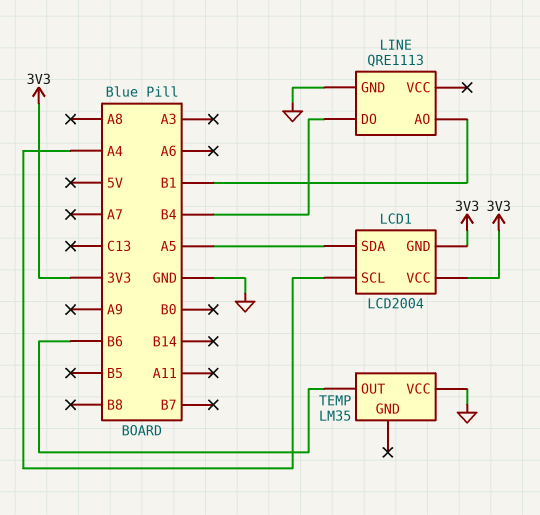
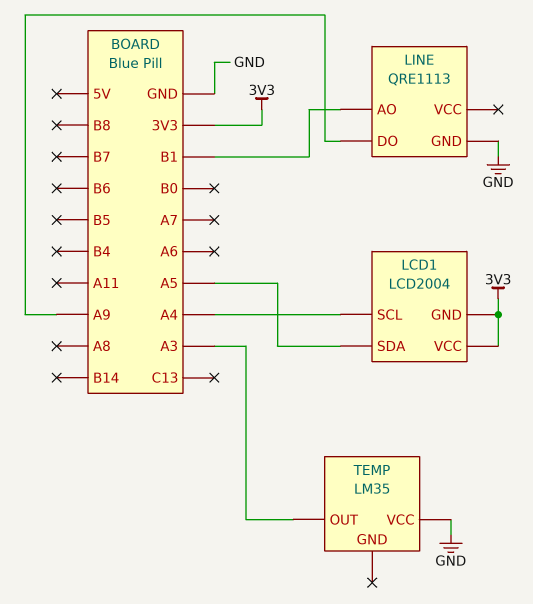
LINE pin DO: B4 -> A9
TEMP pin OUT: B6 -> A3

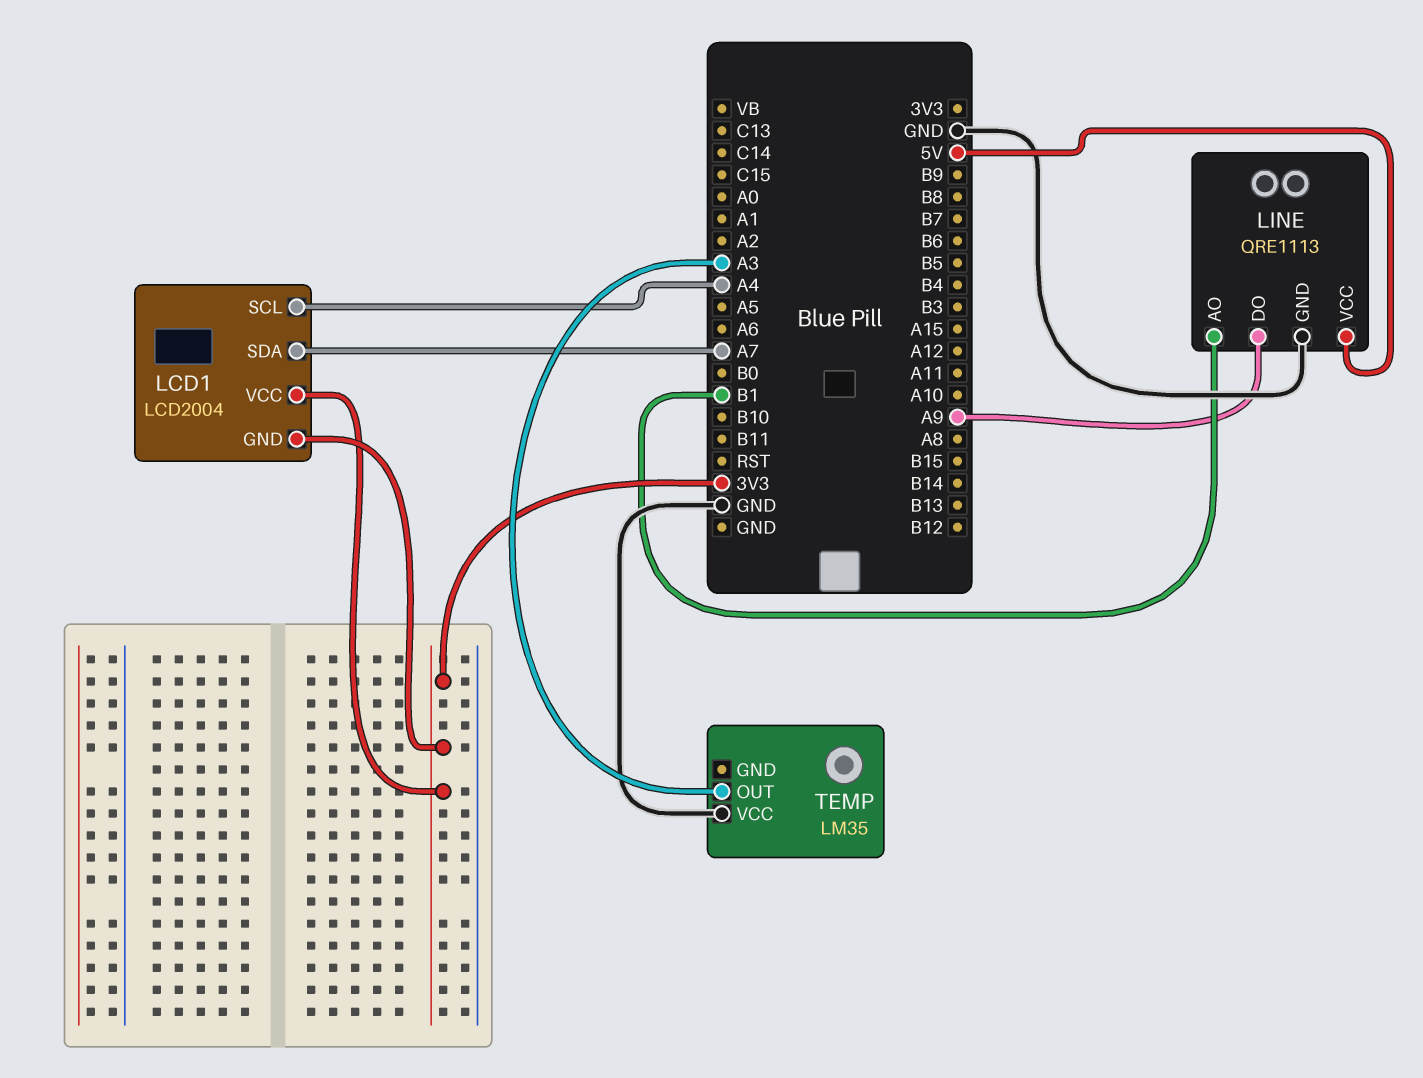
LCD1 pin SDA: A5 -> A7
LINE pin VCC: none -> 5V

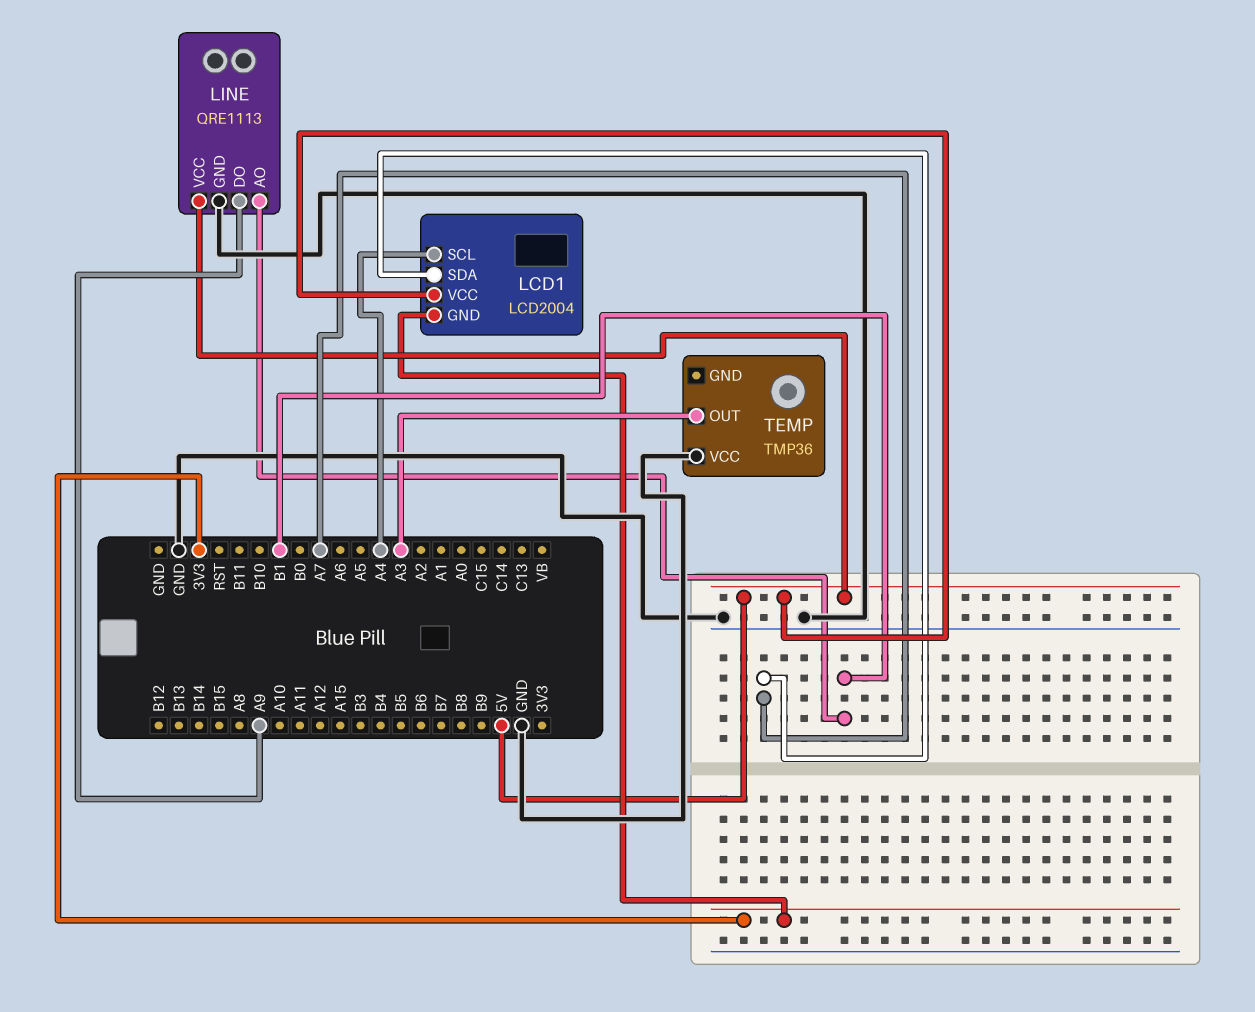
LCD1 pin VCC: 3V3 -> 5V
TEMP: LM35 -> TMP36

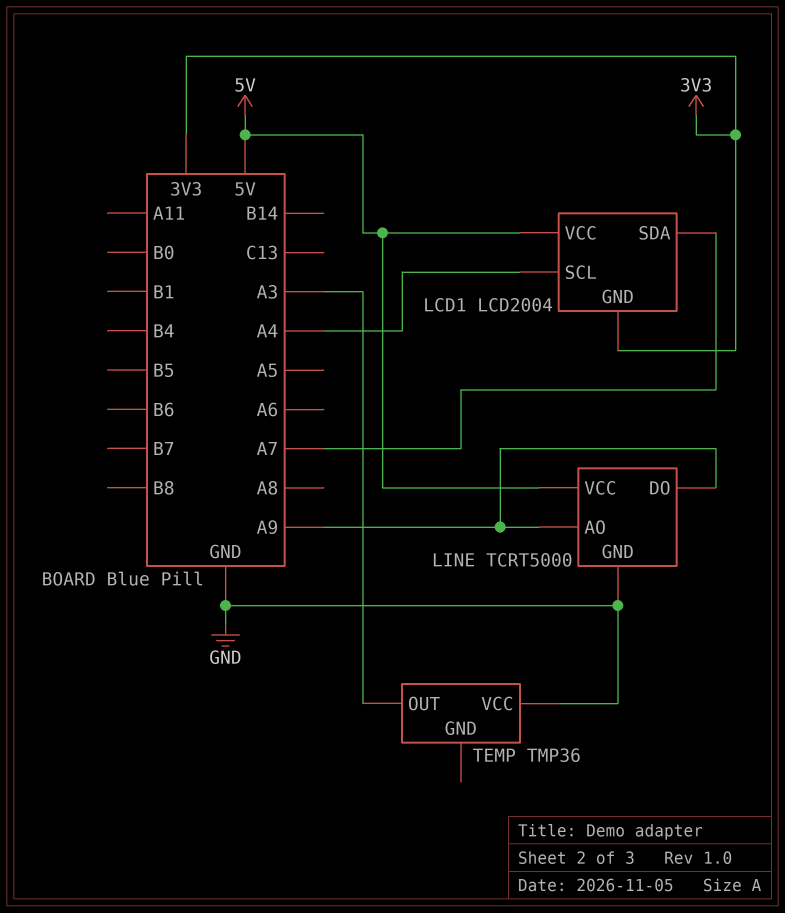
LINE: QRE1113 -> TCRT5000
LINE pin AO: B1 -> A9

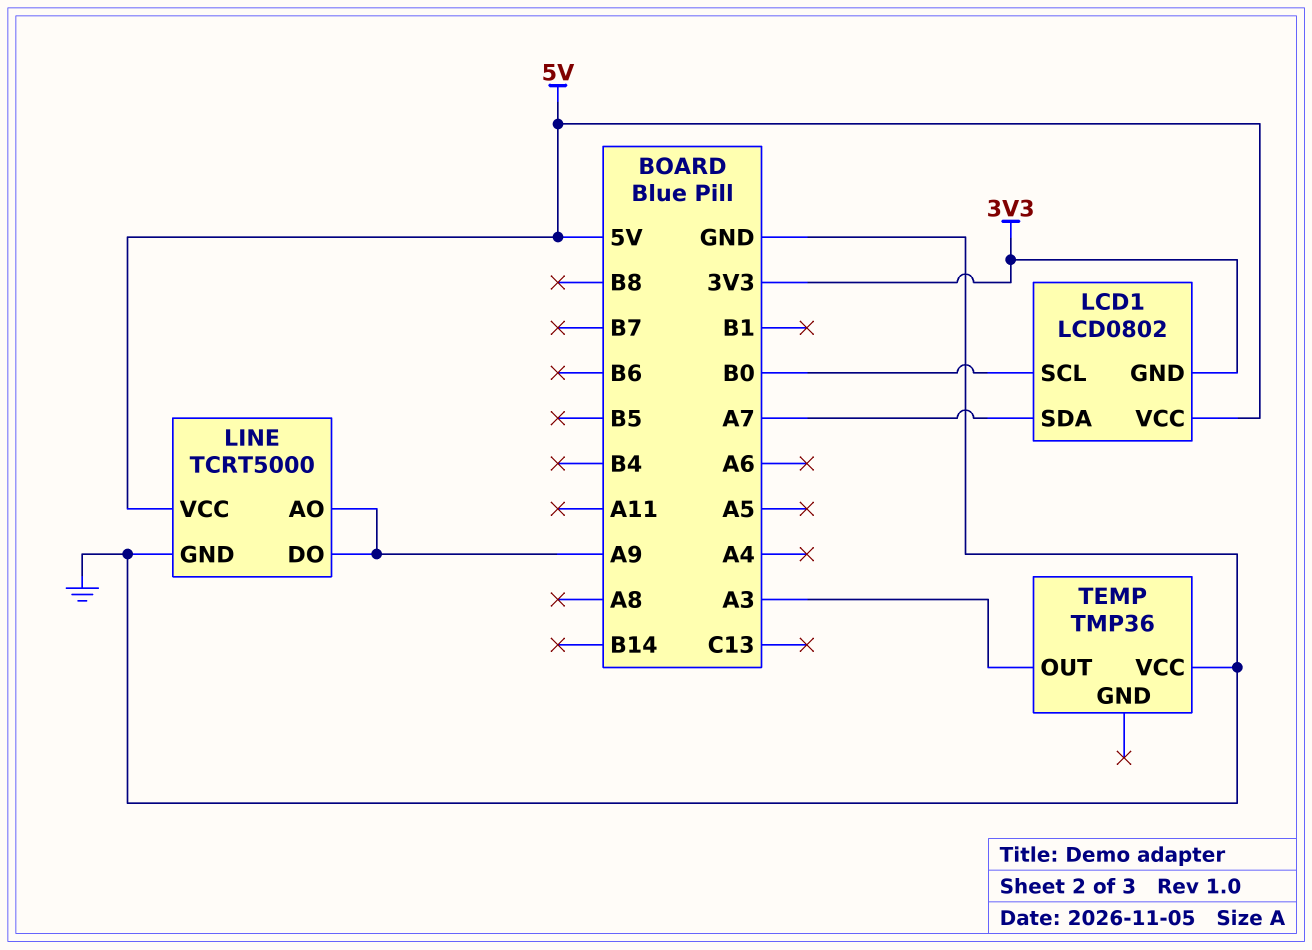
LCD1: LCD2004 -> LCD0802
LCD1 pin SCL: A4 -> B0

